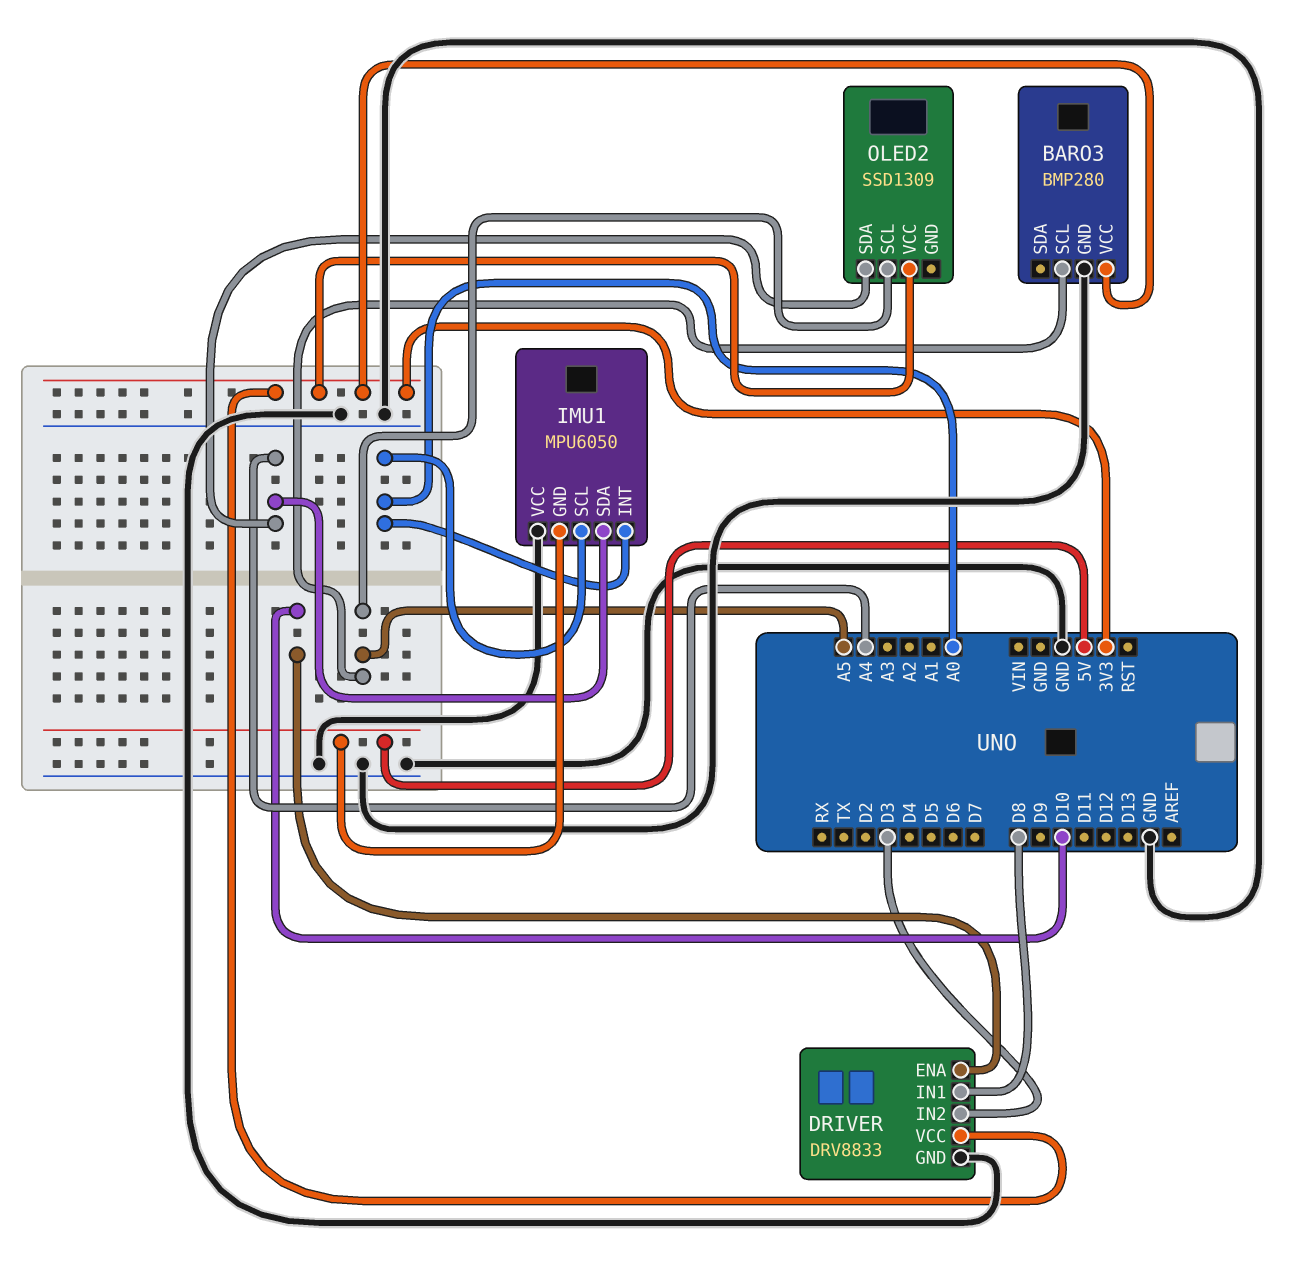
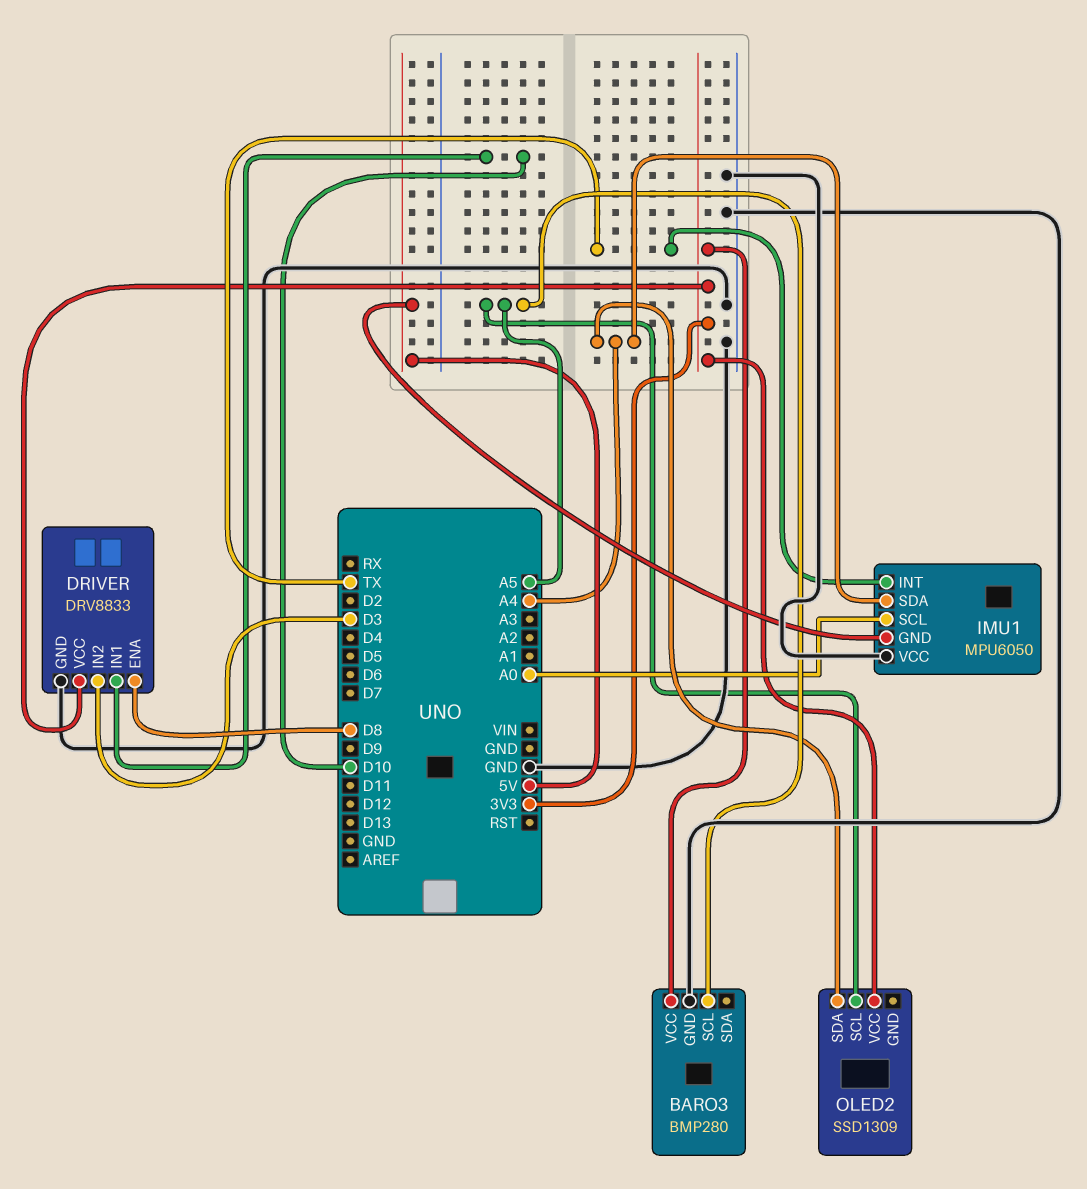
DRIVER pin ENA: D10 -> D8
DRIVER pin IN1: D8 -> D10
IMU1 pin INT: A0 -> TX

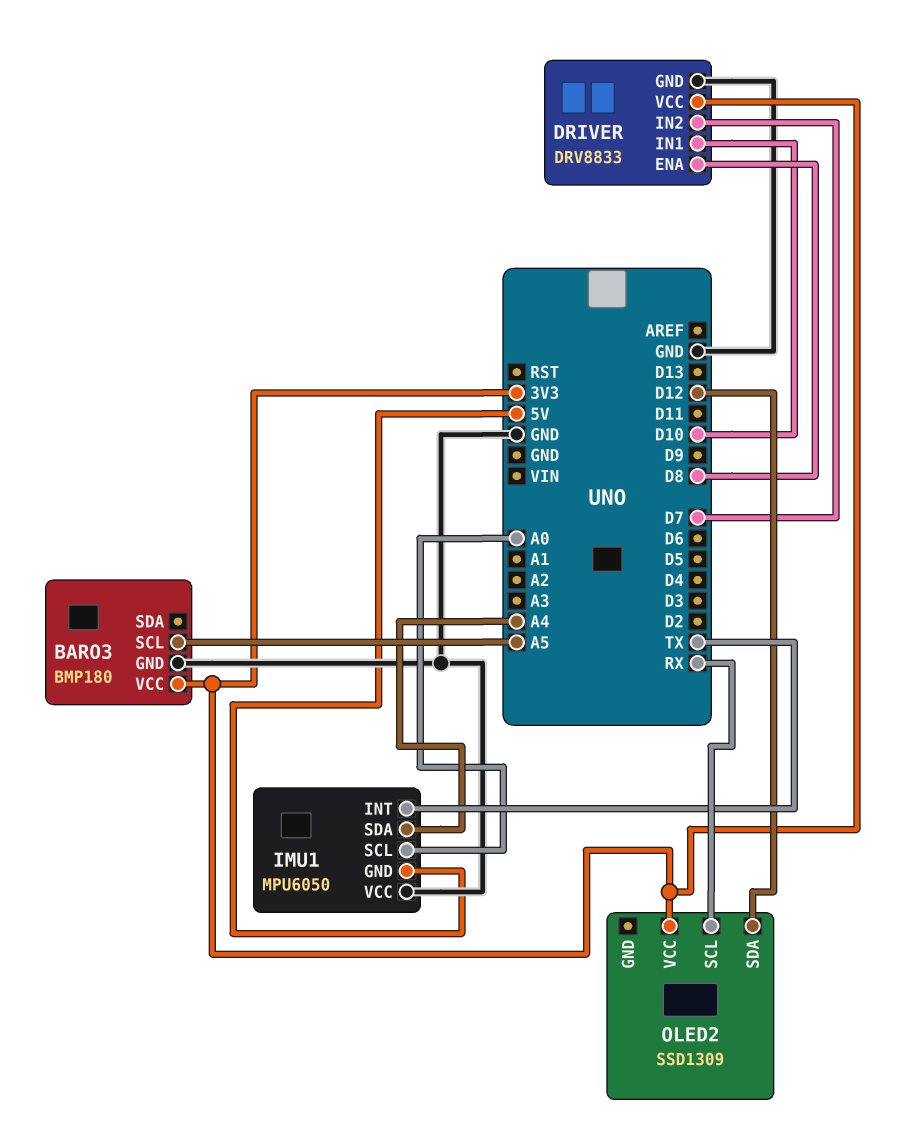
BARO3: BMP280 -> BMP180
DRIVER pin IN2: D3 -> D7
OLED2 pin SCL: A5 -> RX
OLED2 pin SDA: A4 -> D12

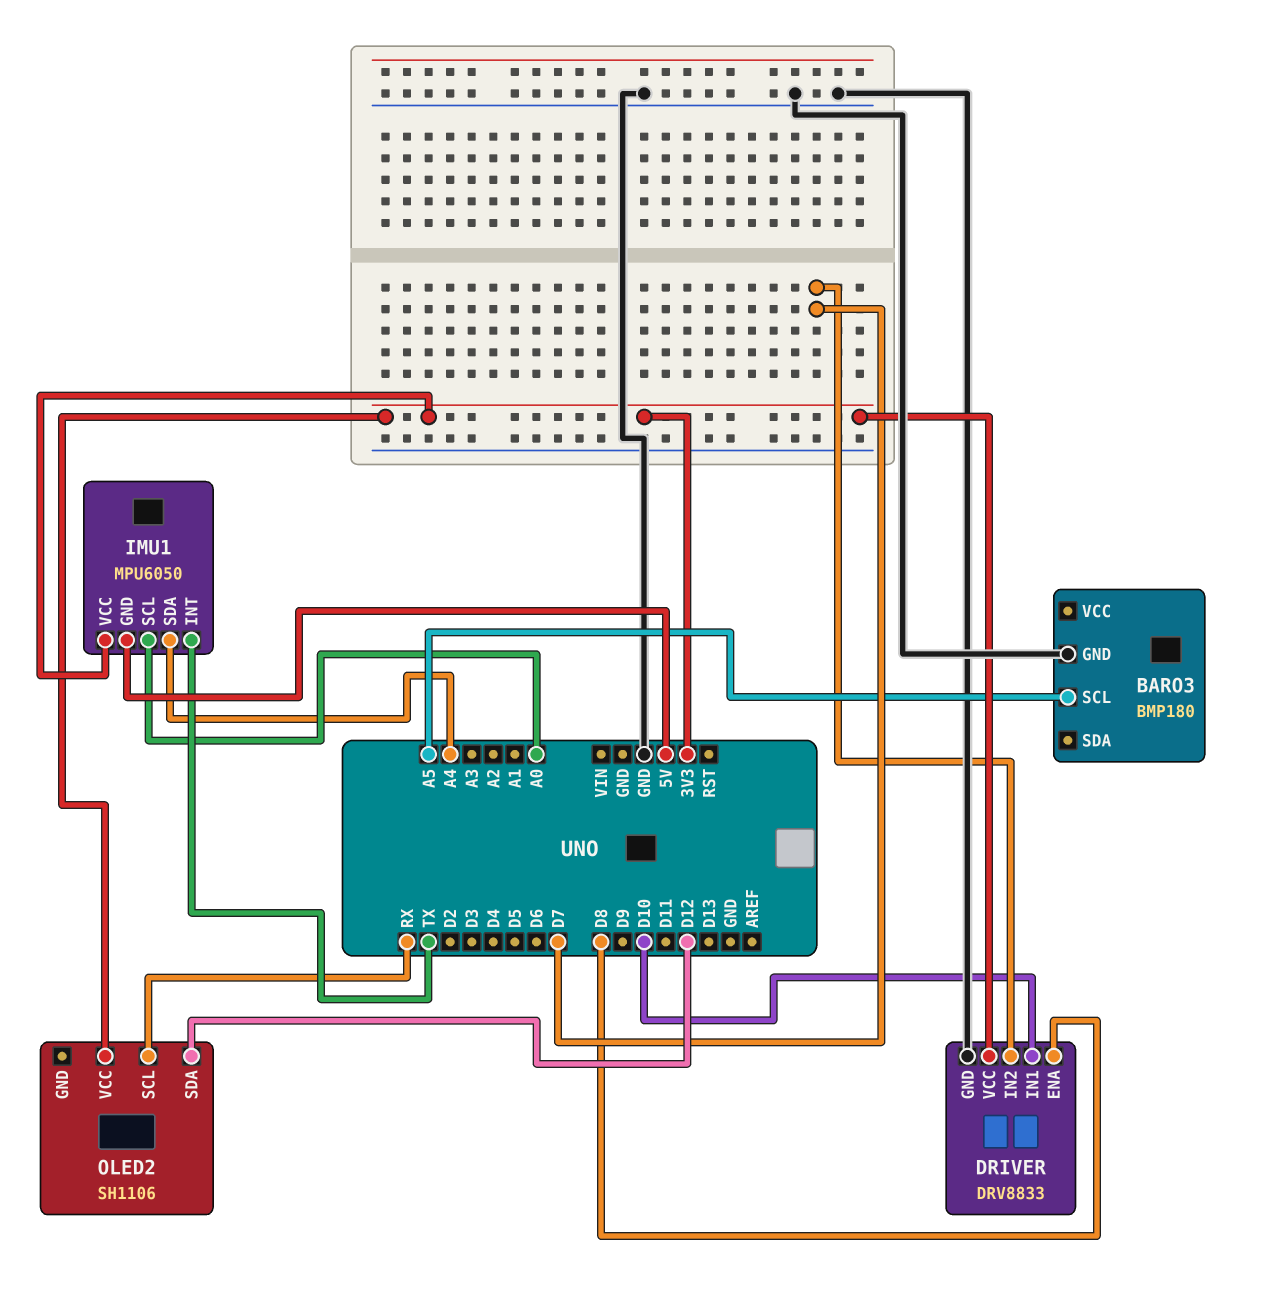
BARO3 pin VCC: 3V3 -> none
IMU1 pin VCC: GND -> 3V3
OLED2: SSD1309 -> SH1106

